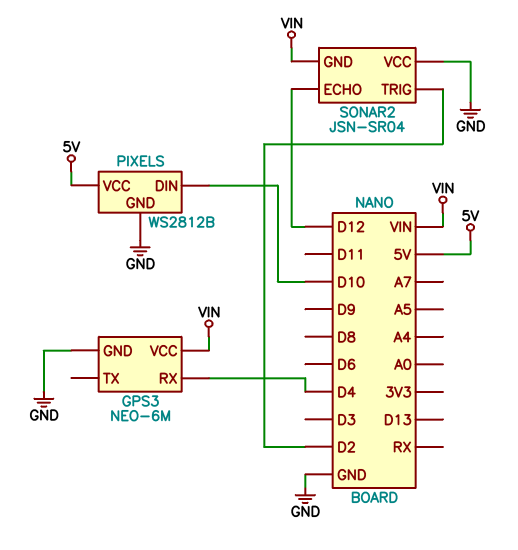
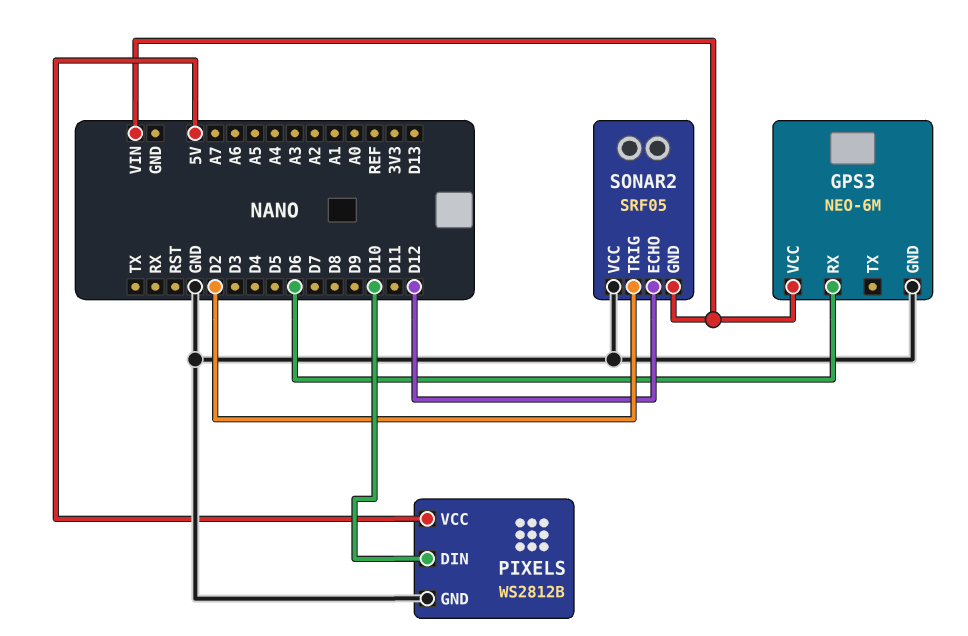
GPS3 pin RX: D4 -> D6
SONAR2: JSN-SR04 -> SRF05

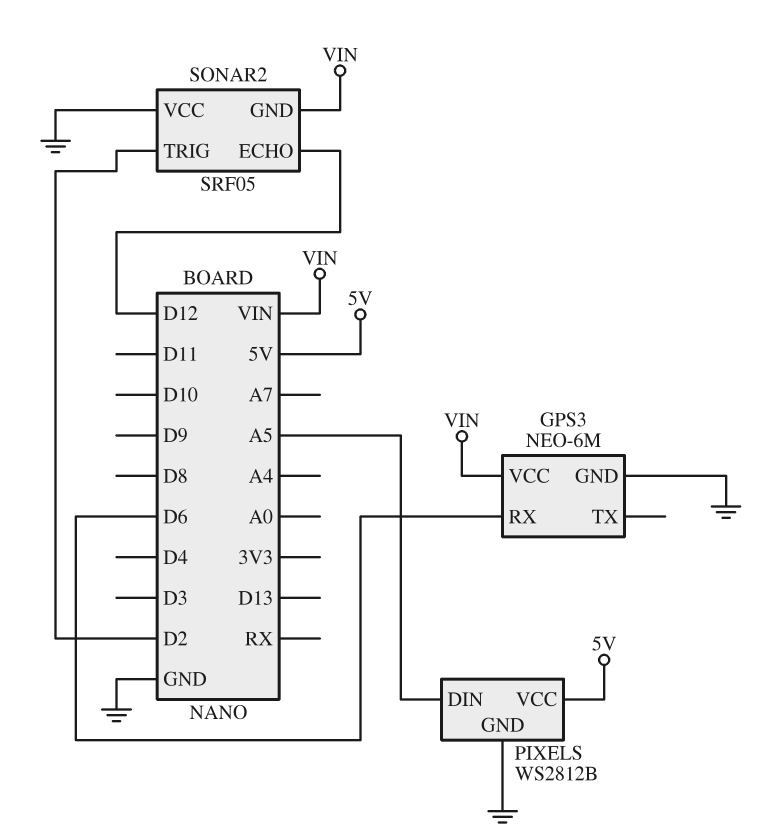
PIXELS pin DIN: D10 -> A5

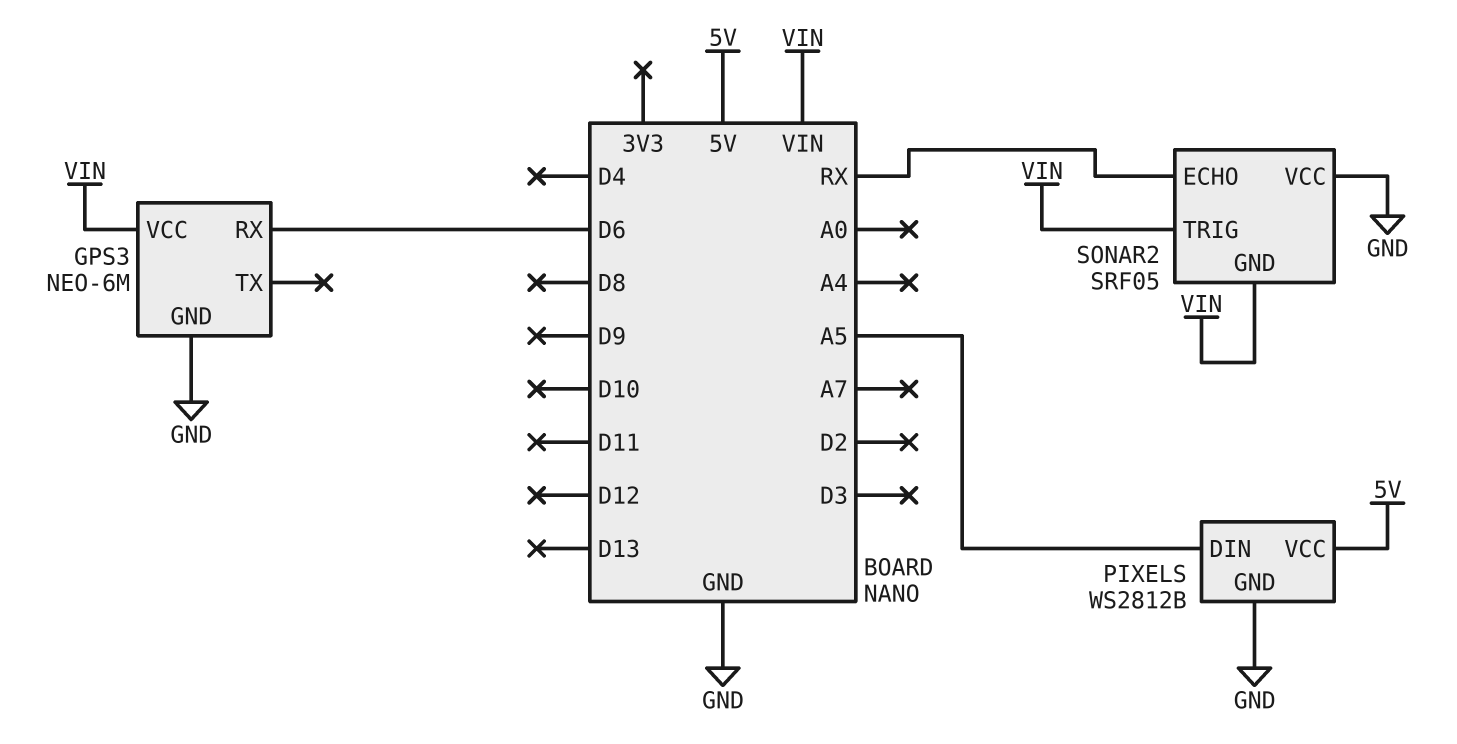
SONAR2 pin ECHO: D12 -> RX
SONAR2 pin TRIG: D2 -> VIN

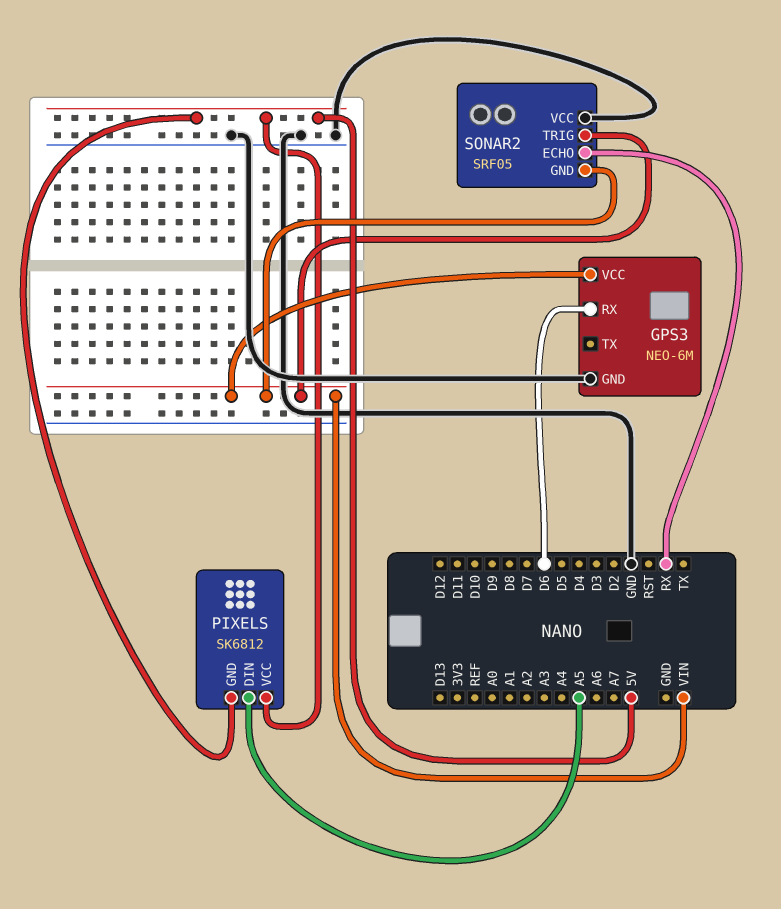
PIXELS: WS2812B -> SK6812
PIXELS pin GND: GND -> 5V

